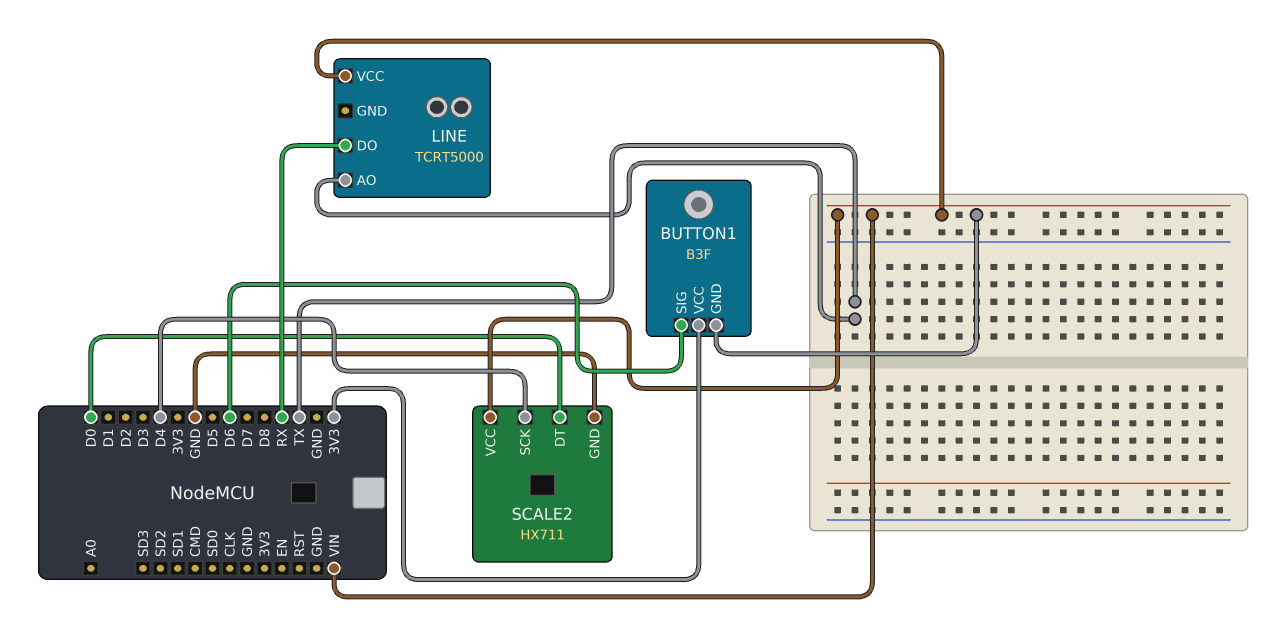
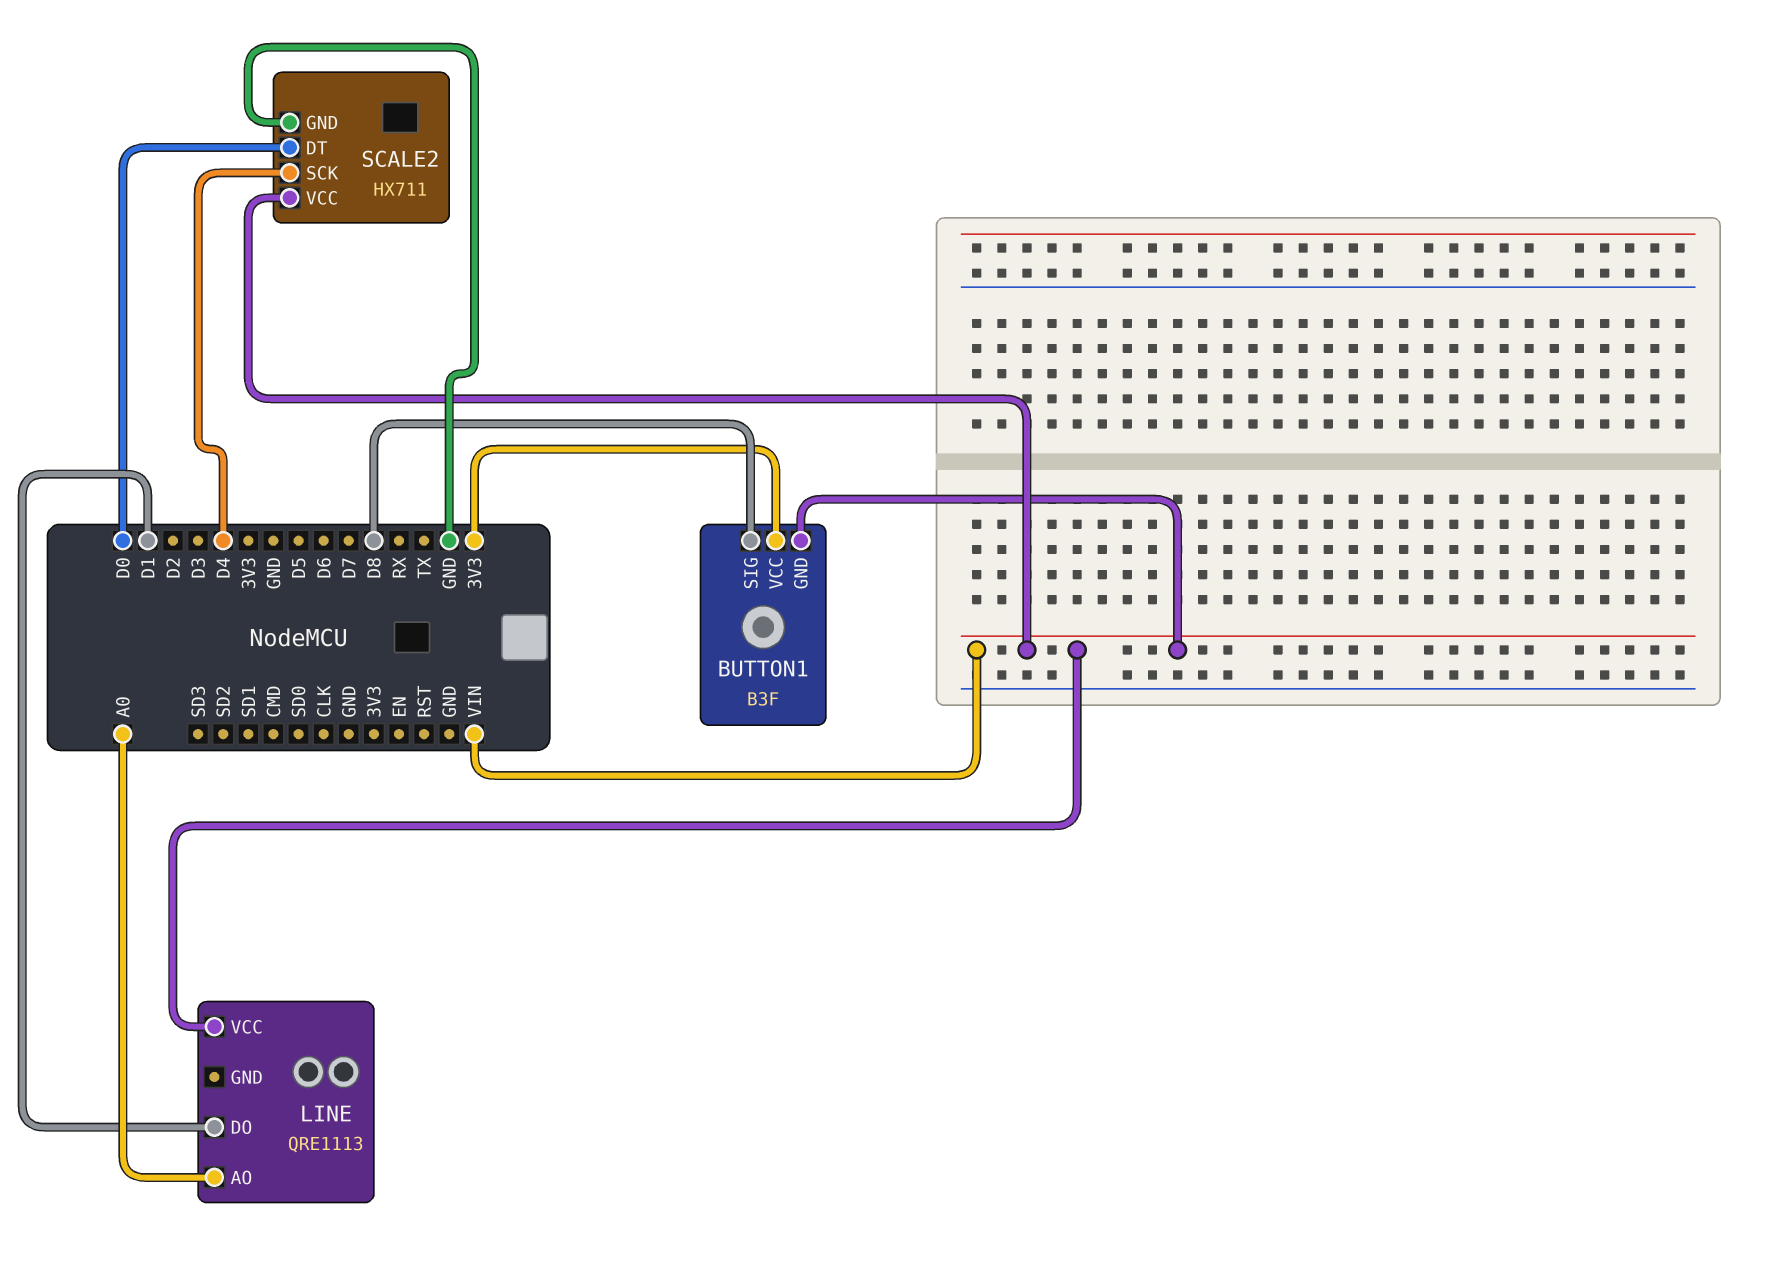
BUTTON1 pin SIG: D6 -> D8
LINE: TCRT5000 -> QRE1113
LINE pin AO: TX -> A0
LINE pin DO: RX -> D1

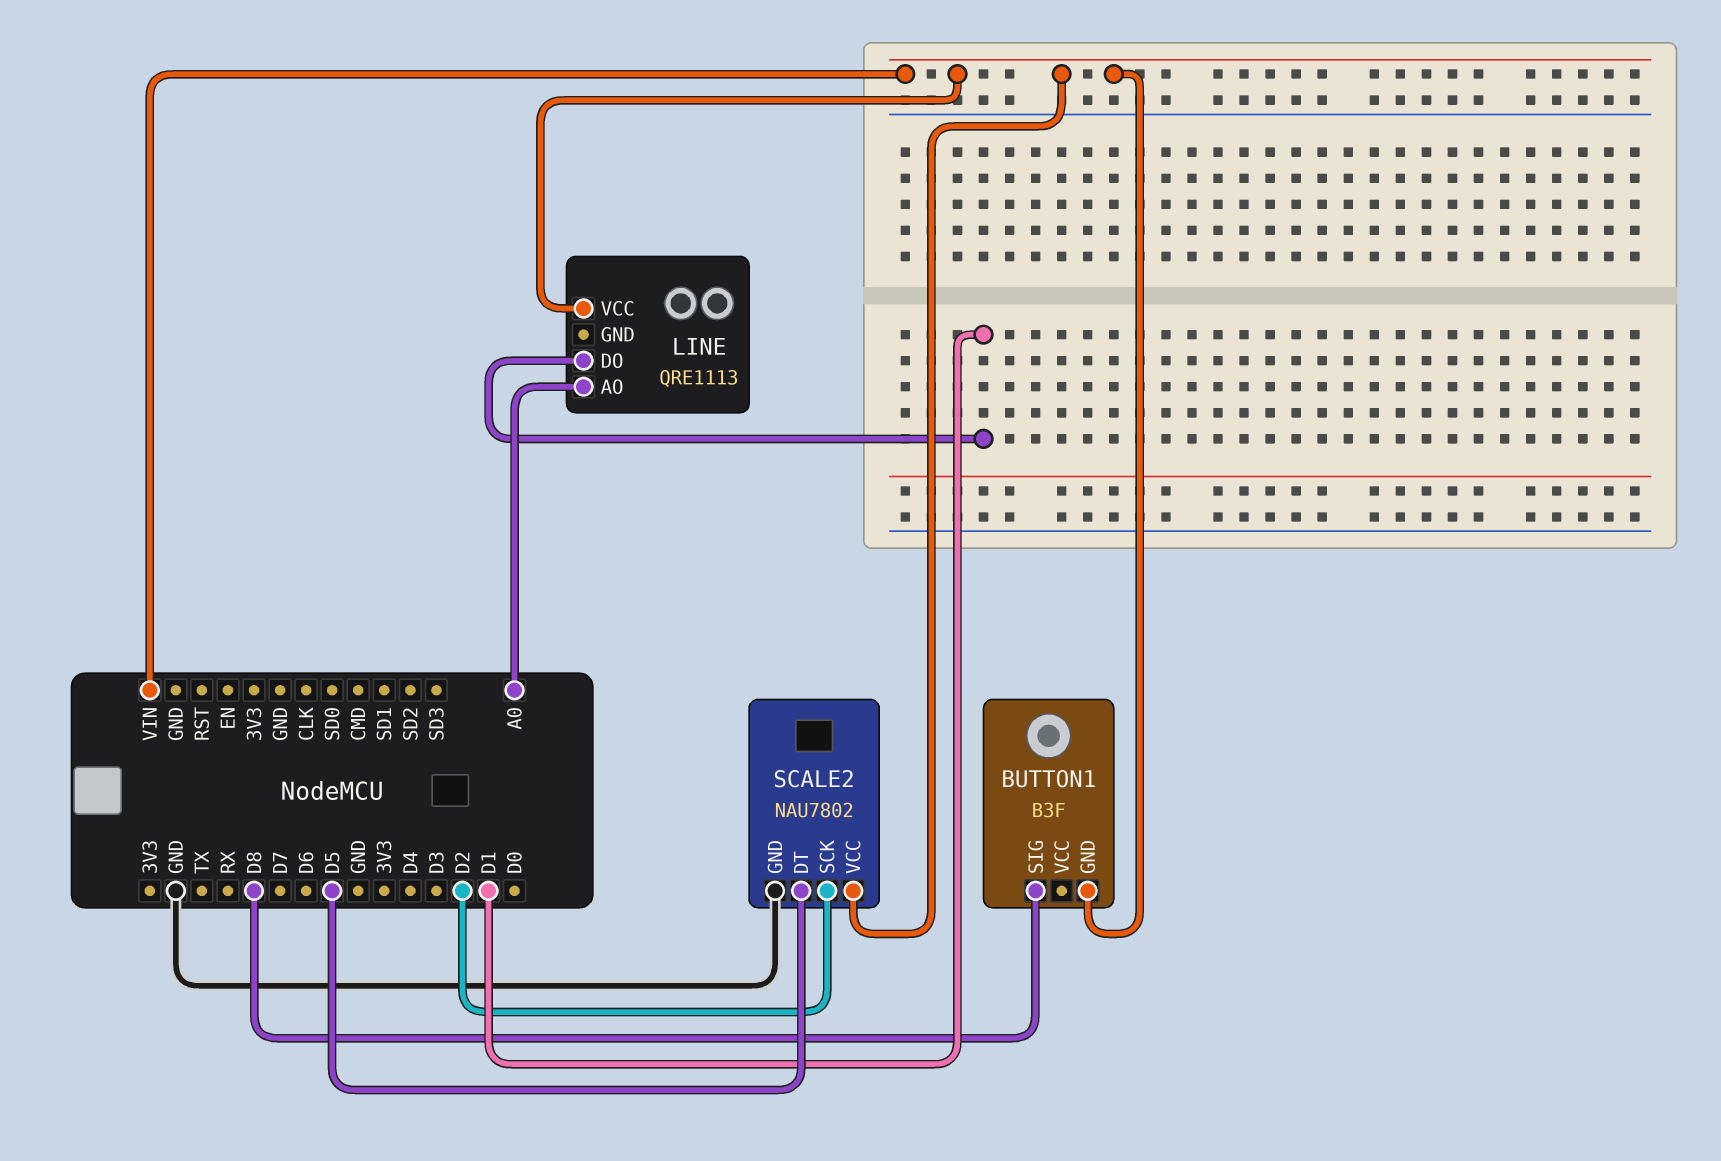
BUTTON1 pin VCC: 3V3 -> none
SCALE2: HX711 -> NAU7802
SCALE2 pin DT: D0 -> D5
SCALE2 pin SCK: D4 -> D2

